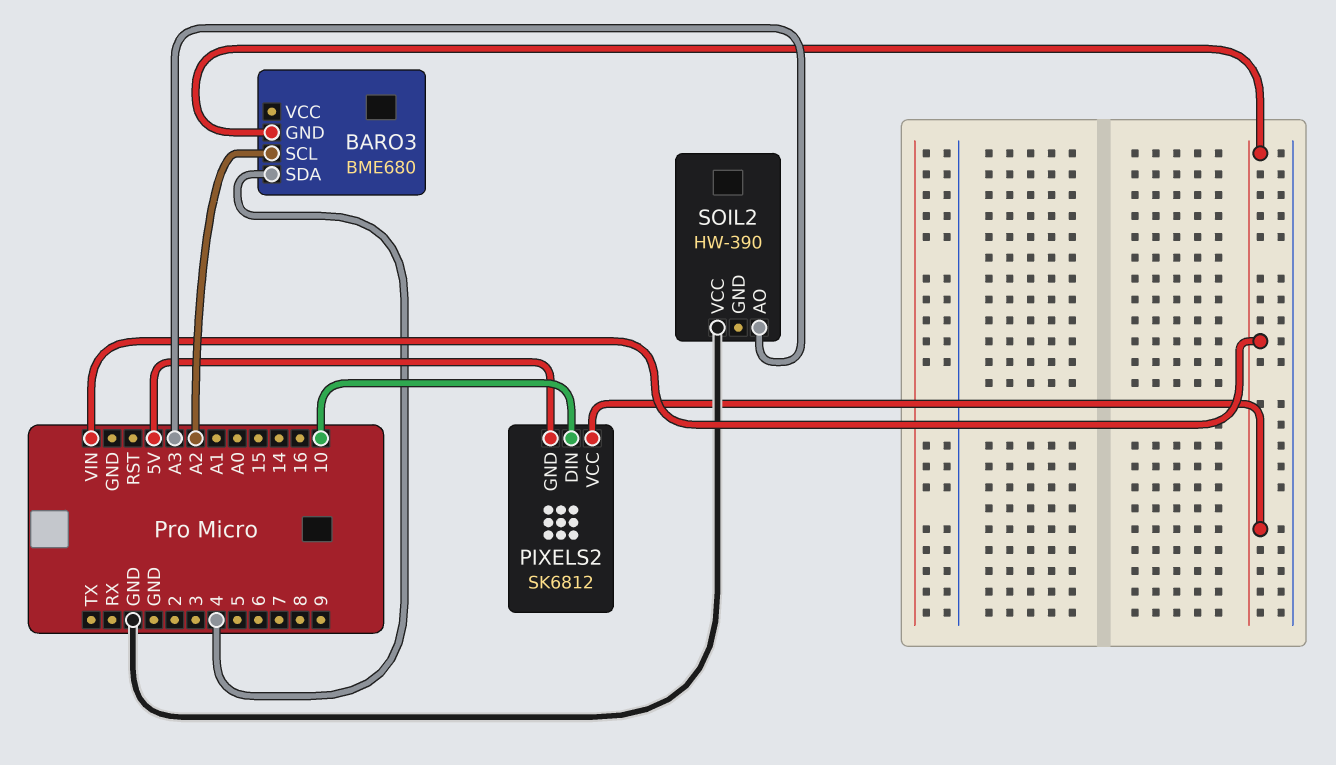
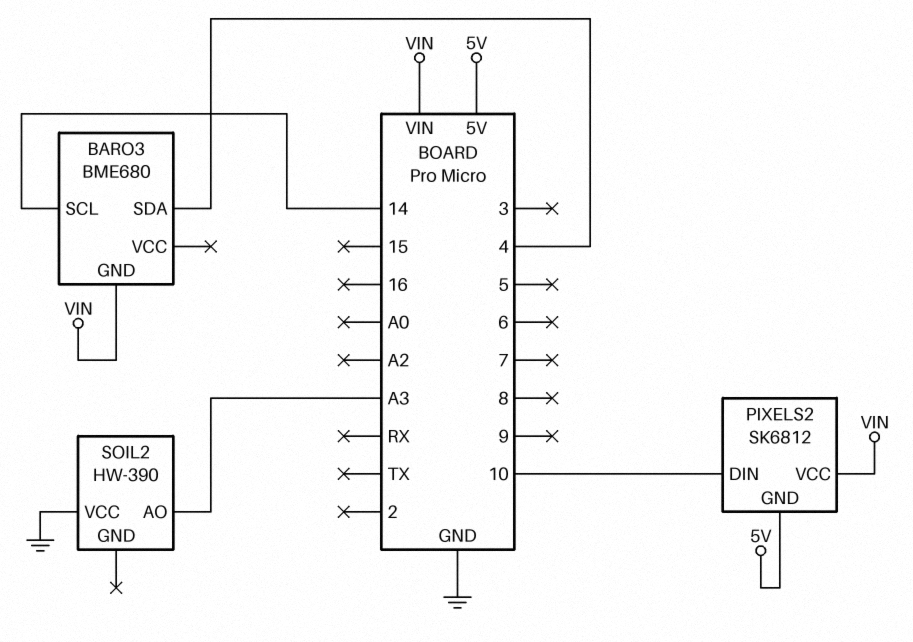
BARO3 pin SCL: A2 -> 14

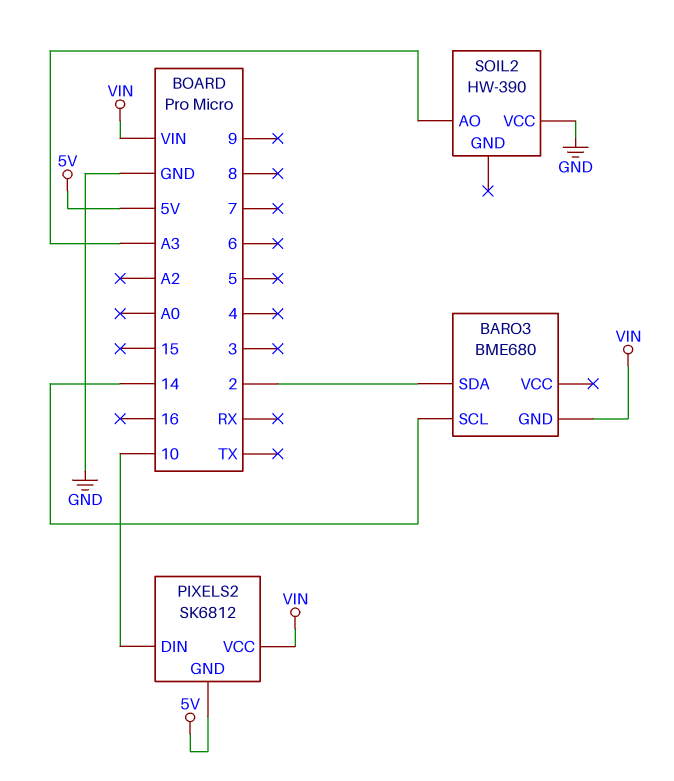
BARO3 pin SDA: 4 -> 2

